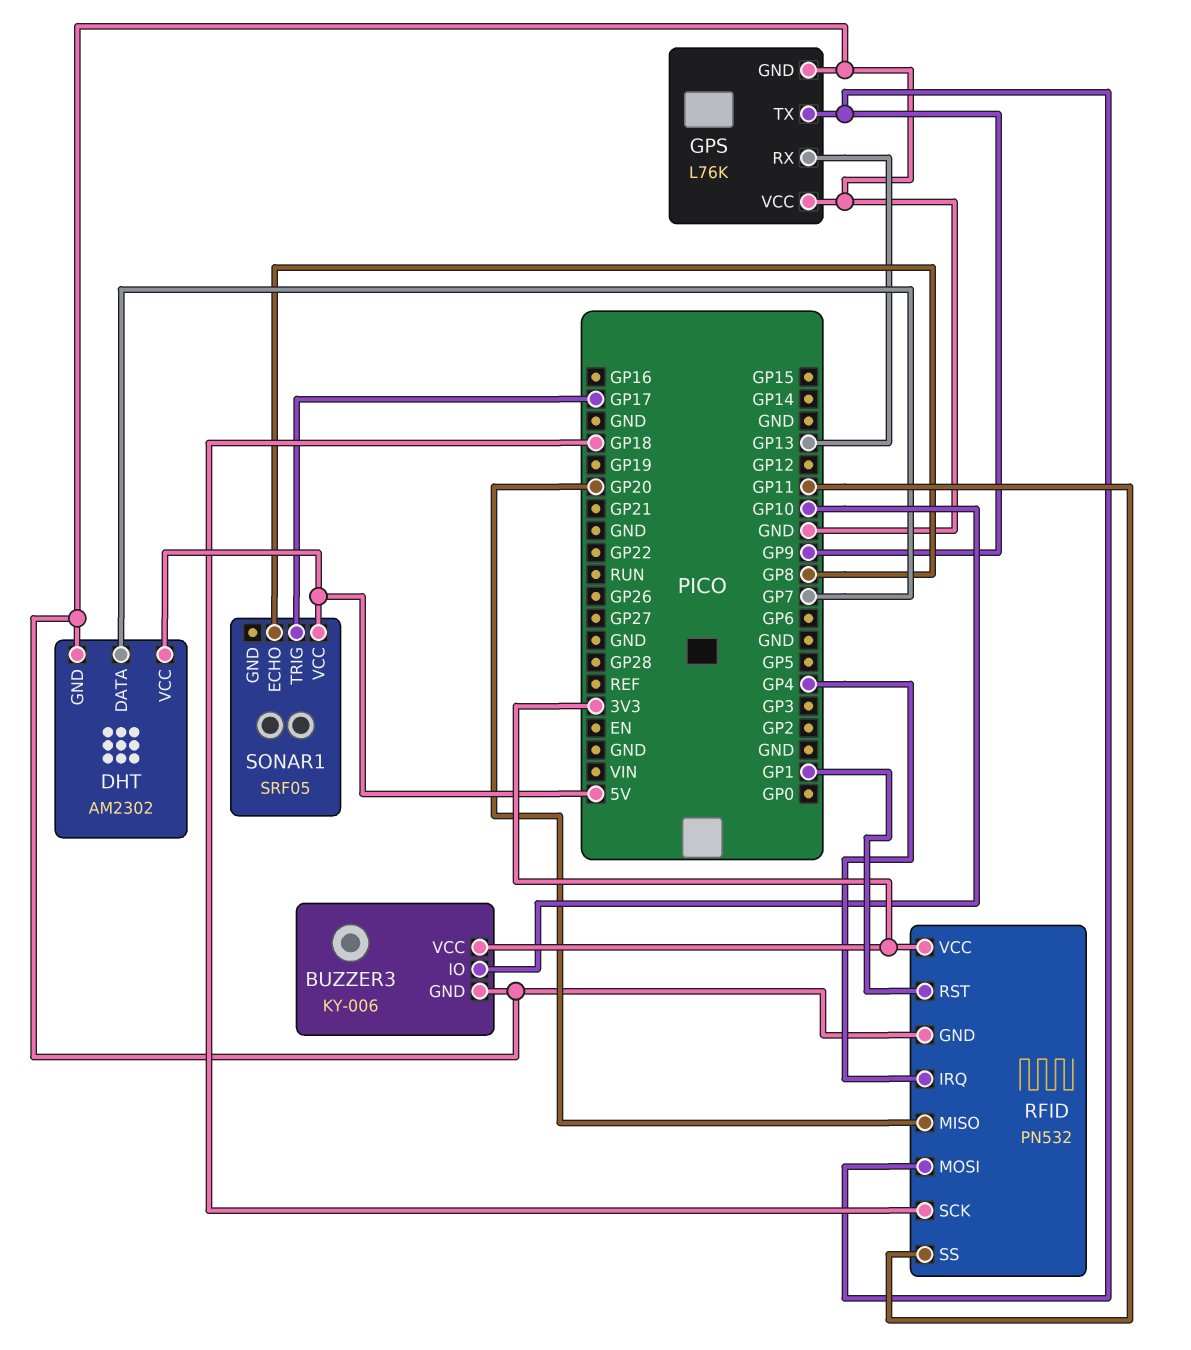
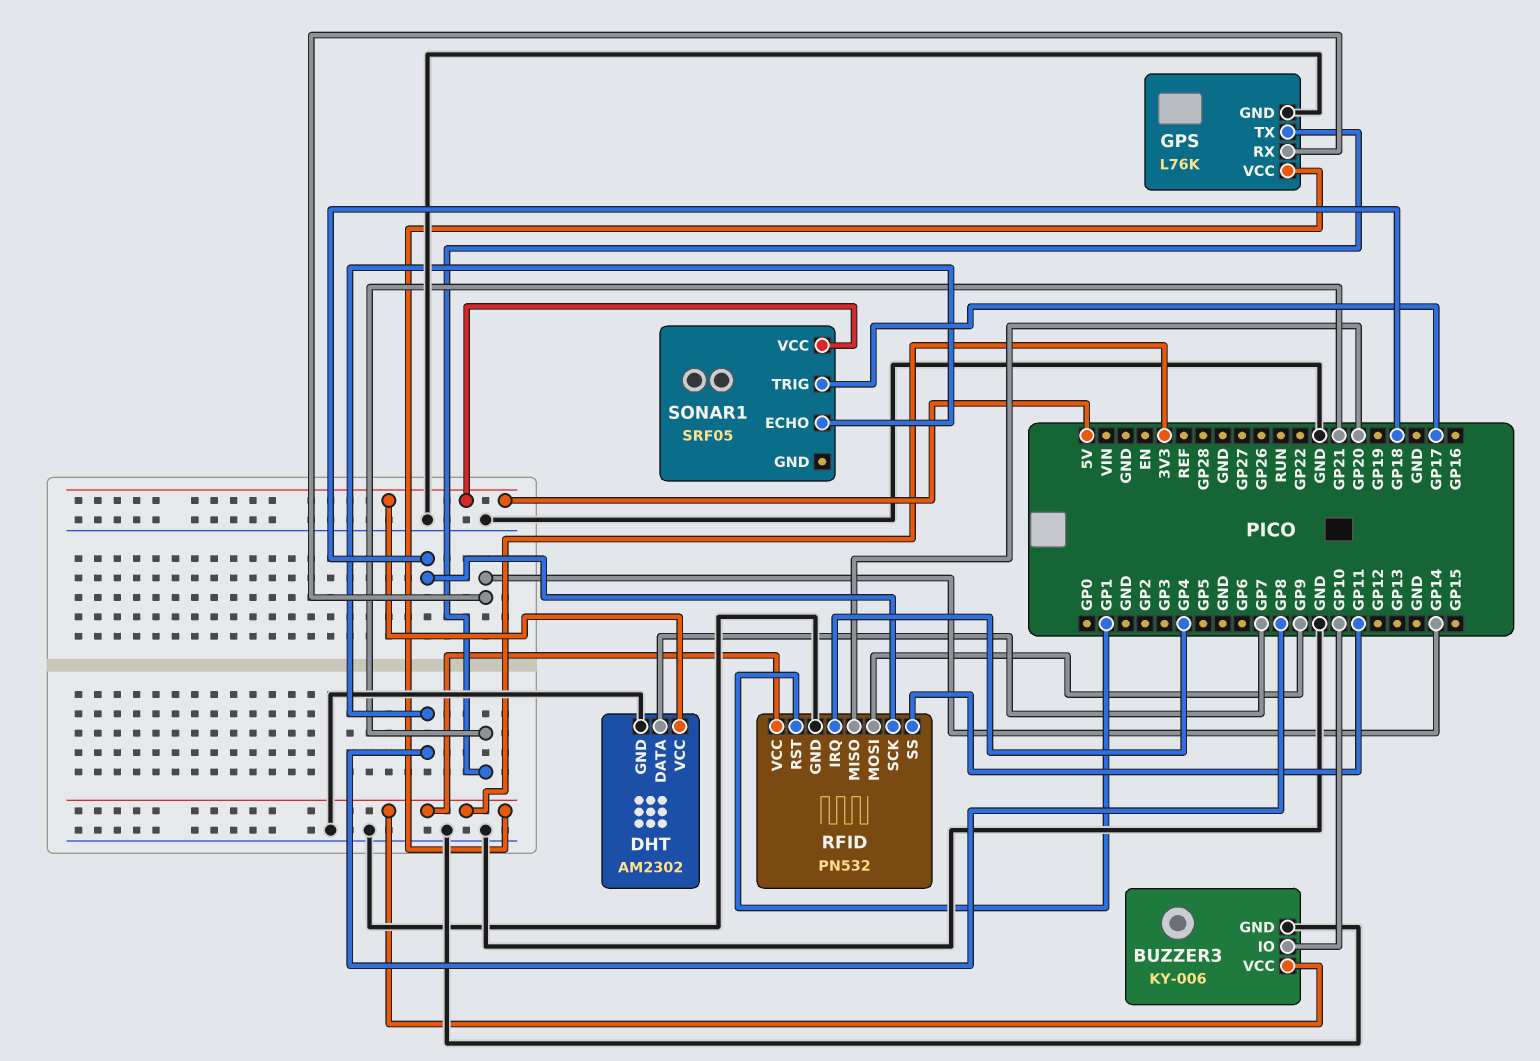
GPS pin RX: GP13 -> GP14
GPS pin TX: GP9 -> GP21
GPS pin VCC: GND -> 3V3

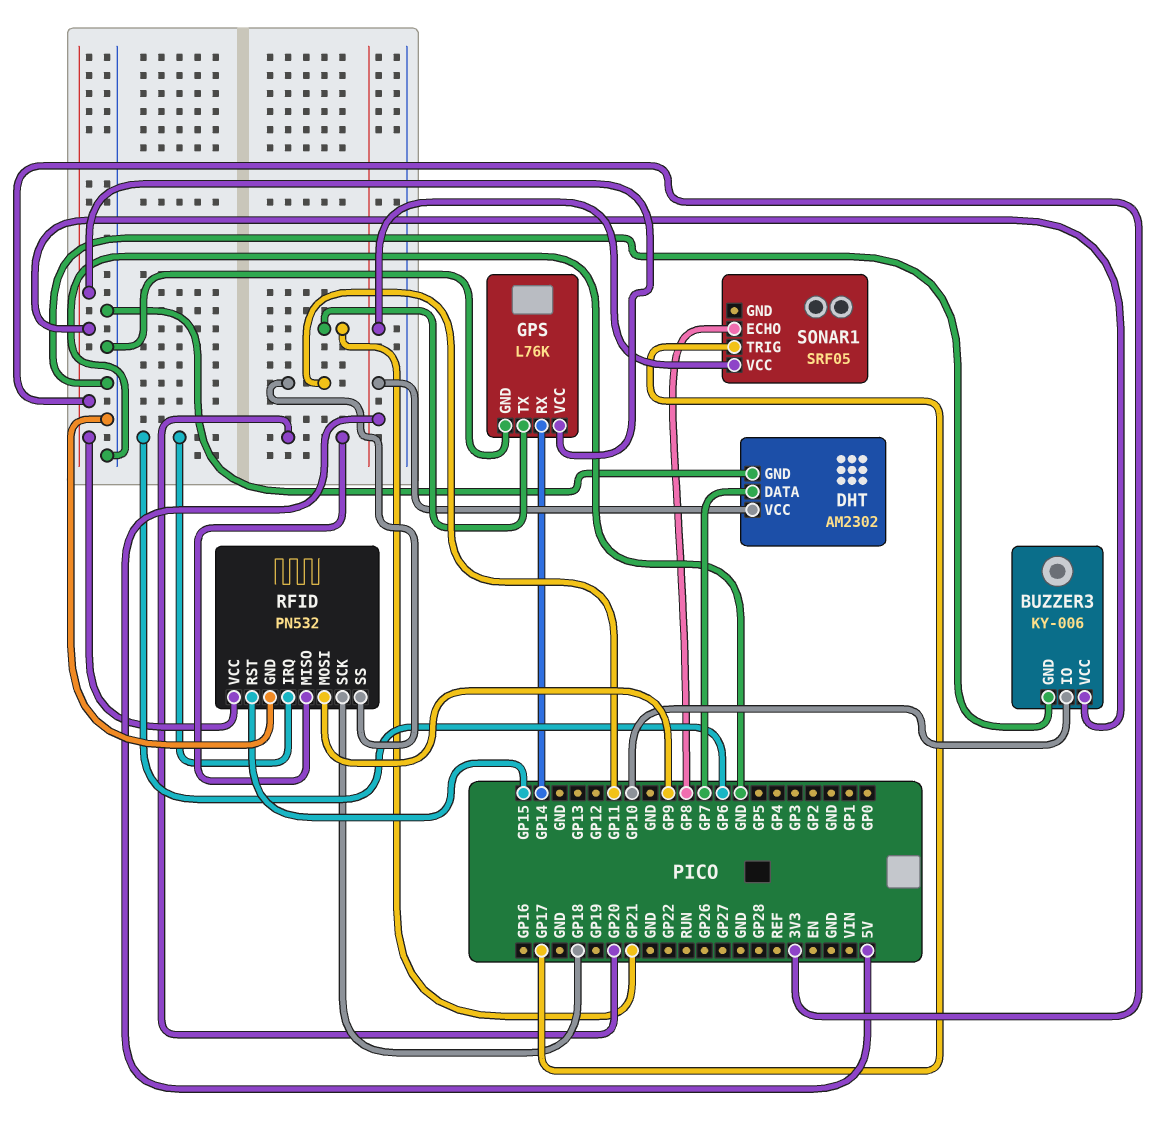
RFID pin IRQ: GP4 -> GP6
RFID pin RST: GP1 -> GP15

